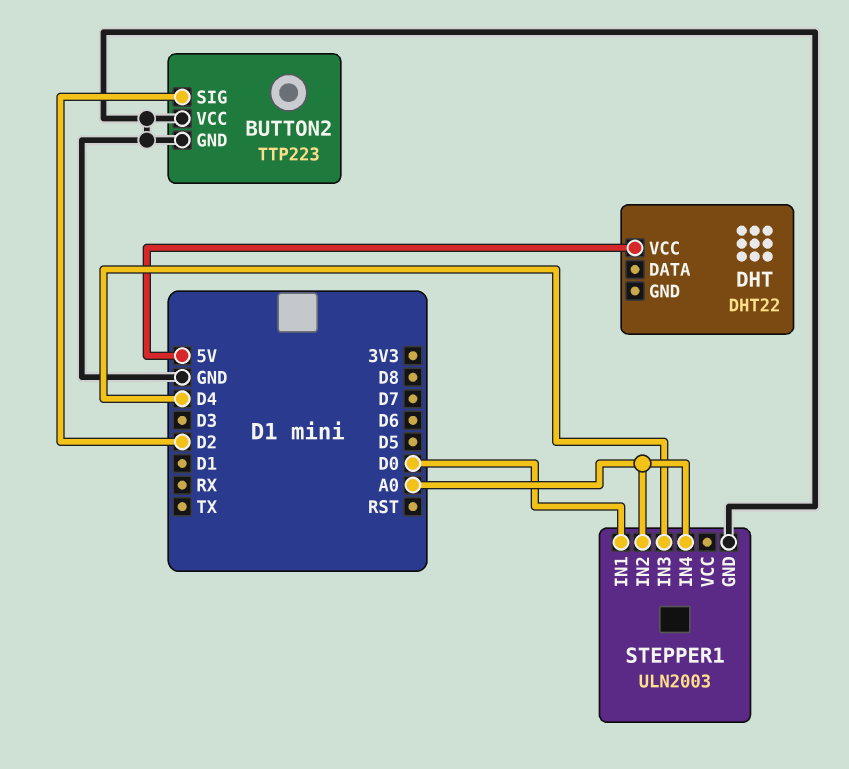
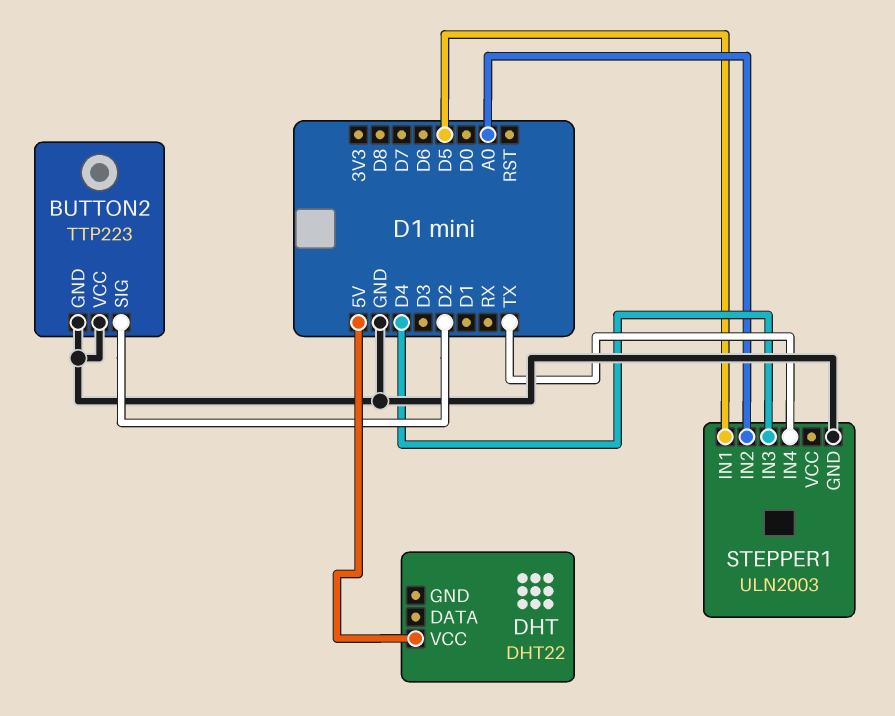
STEPPER1 pin IN1: D0 -> D5
STEPPER1 pin IN4: A0 -> TX

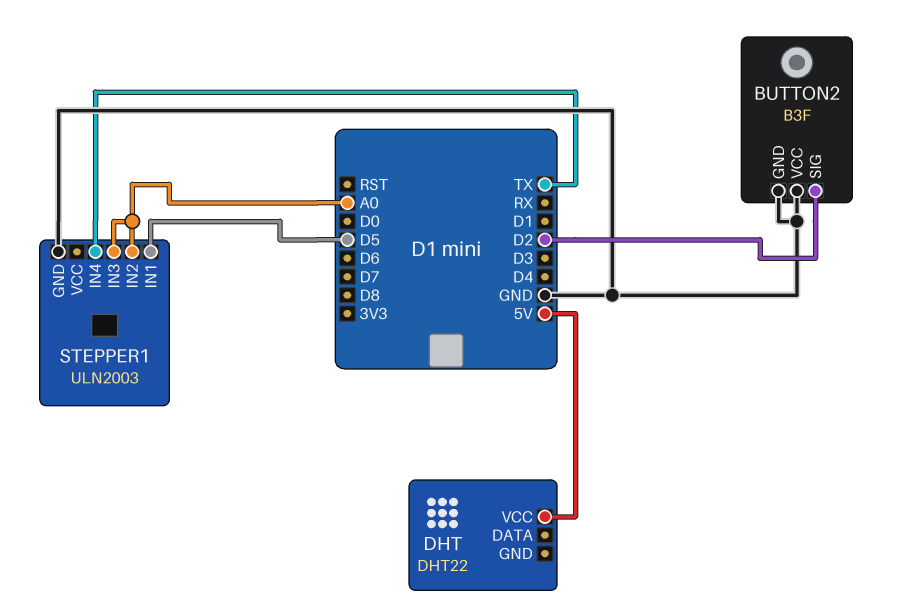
BUTTON2: TTP223 -> B3F
STEPPER1 pin IN3: D4 -> A0

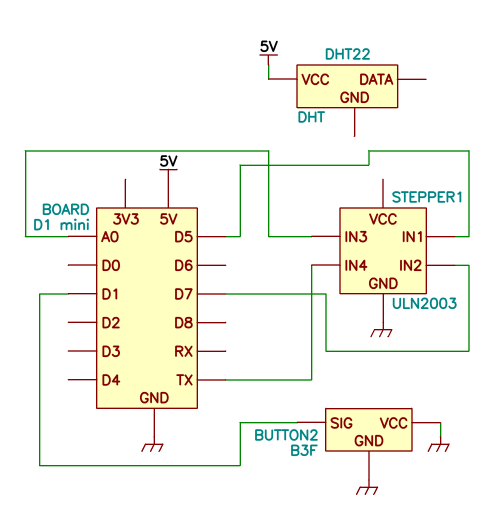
BUTTON2 pin SIG: D2 -> D1
STEPPER1 pin IN2: A0 -> D7

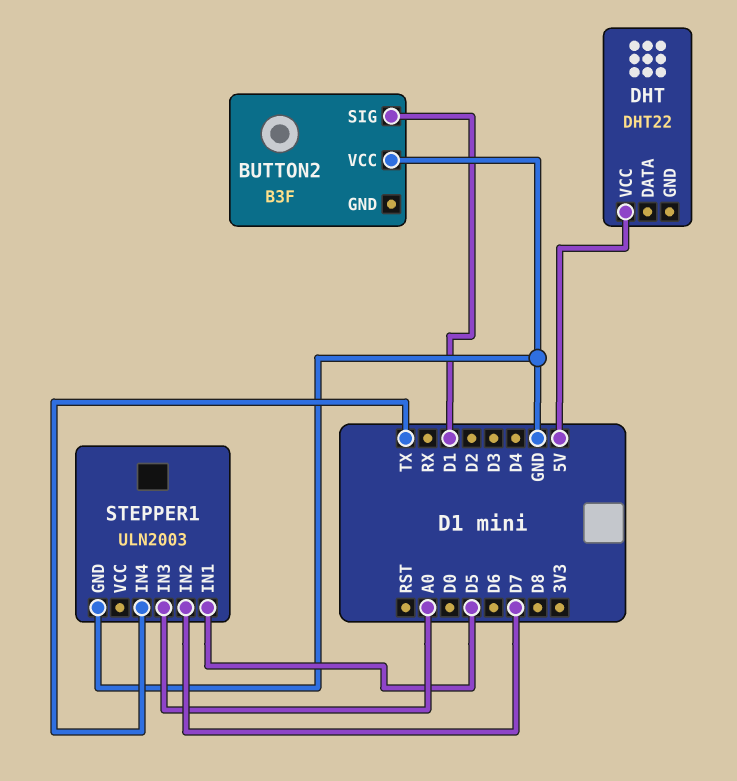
BUTTON2 pin GND: GND -> none

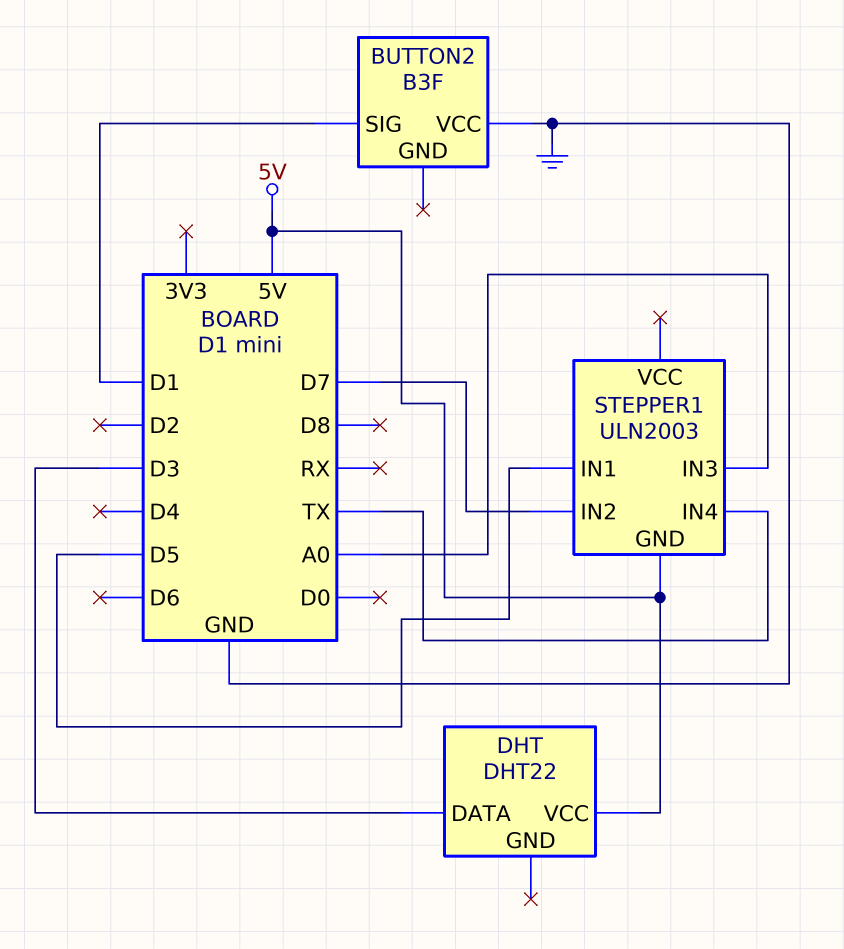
DHT pin DATA: none -> D3
STEPPER1 pin GND: GND -> 5V

